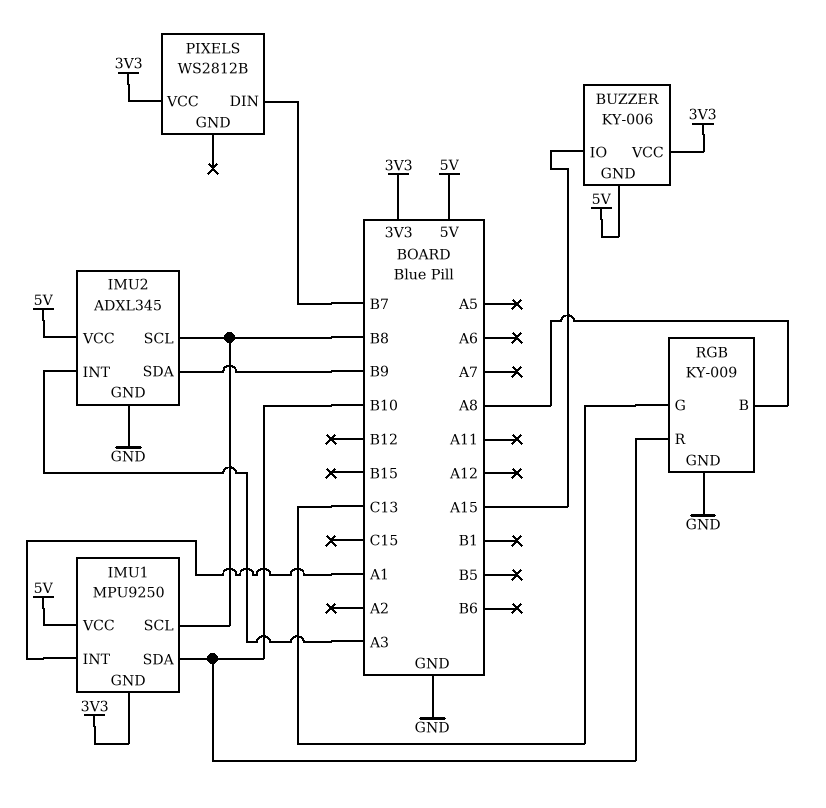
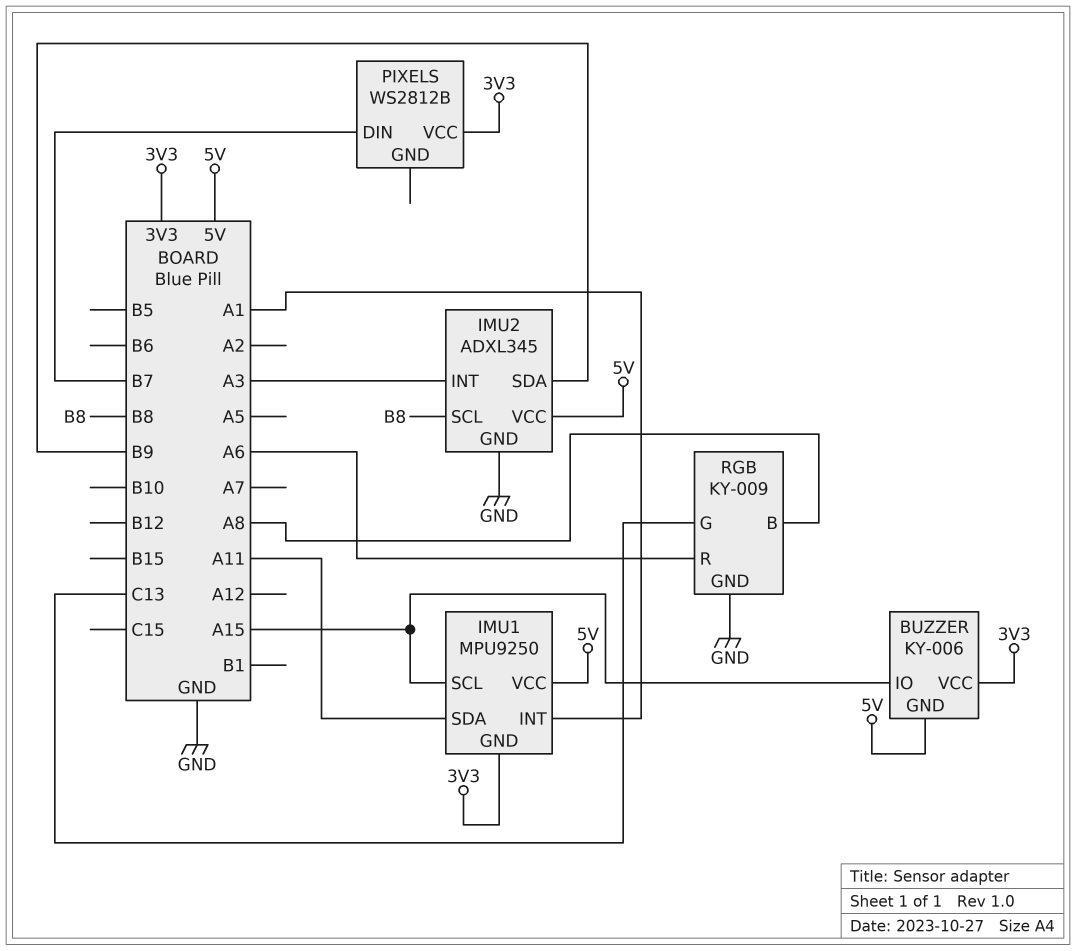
IMU1 pin SCL: B8 -> A15
IMU1 pin SDA: B10 -> A11
RGB pin R: B10 -> A6

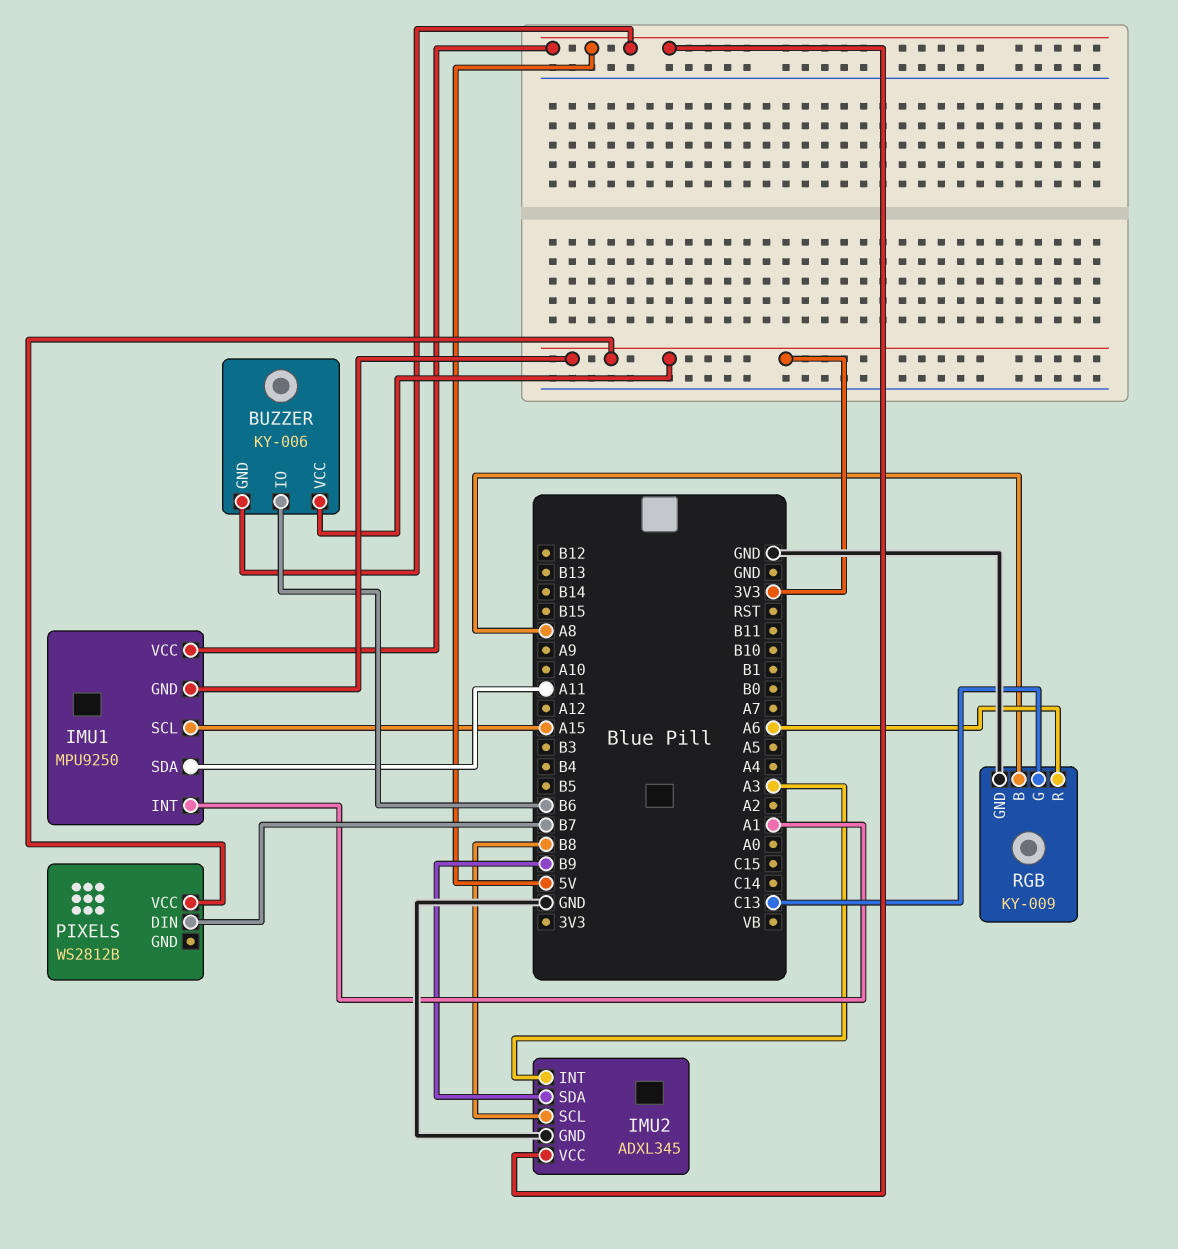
BUZZER pin IO: A15 -> B6

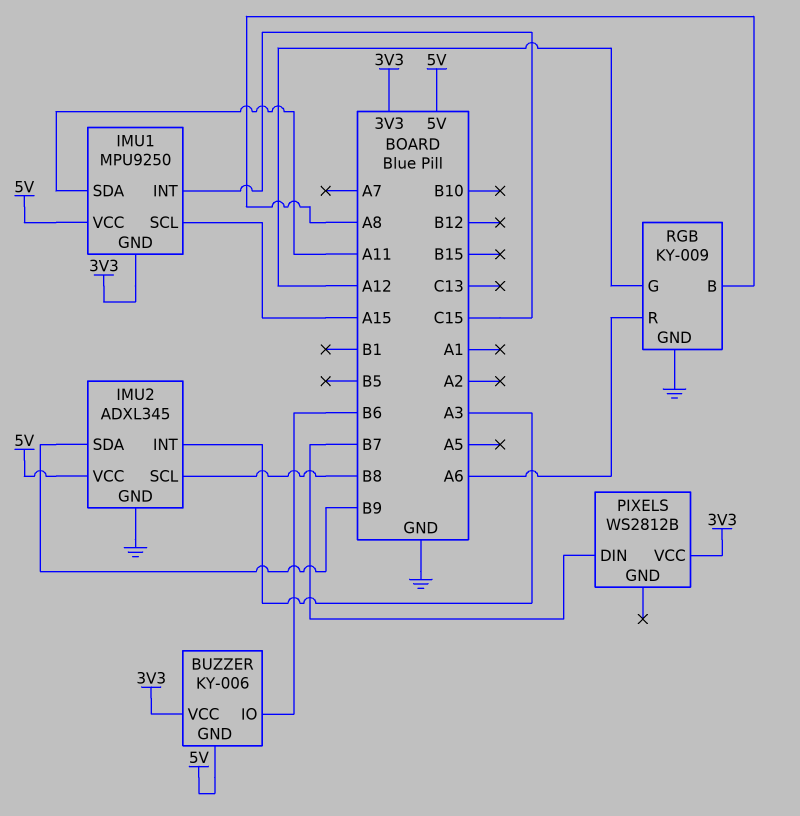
IMU1 pin INT: A1 -> C15
RGB pin G: C13 -> A12

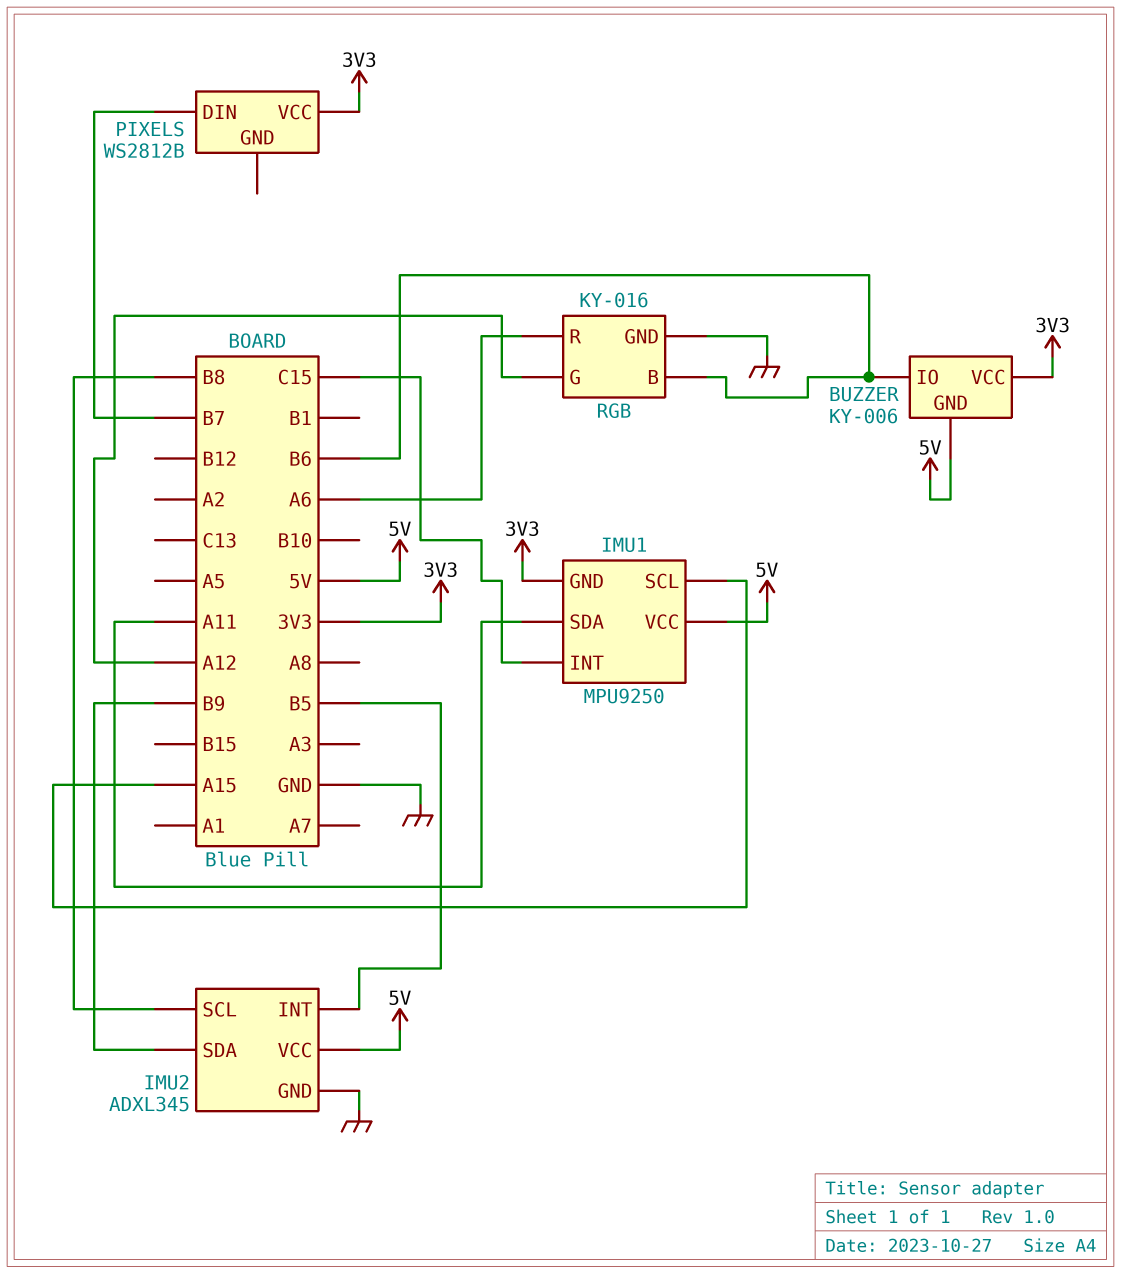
IMU2 pin INT: A3 -> B5
RGB: KY-009 -> KY-016
RGB pin B: A8 -> B6

